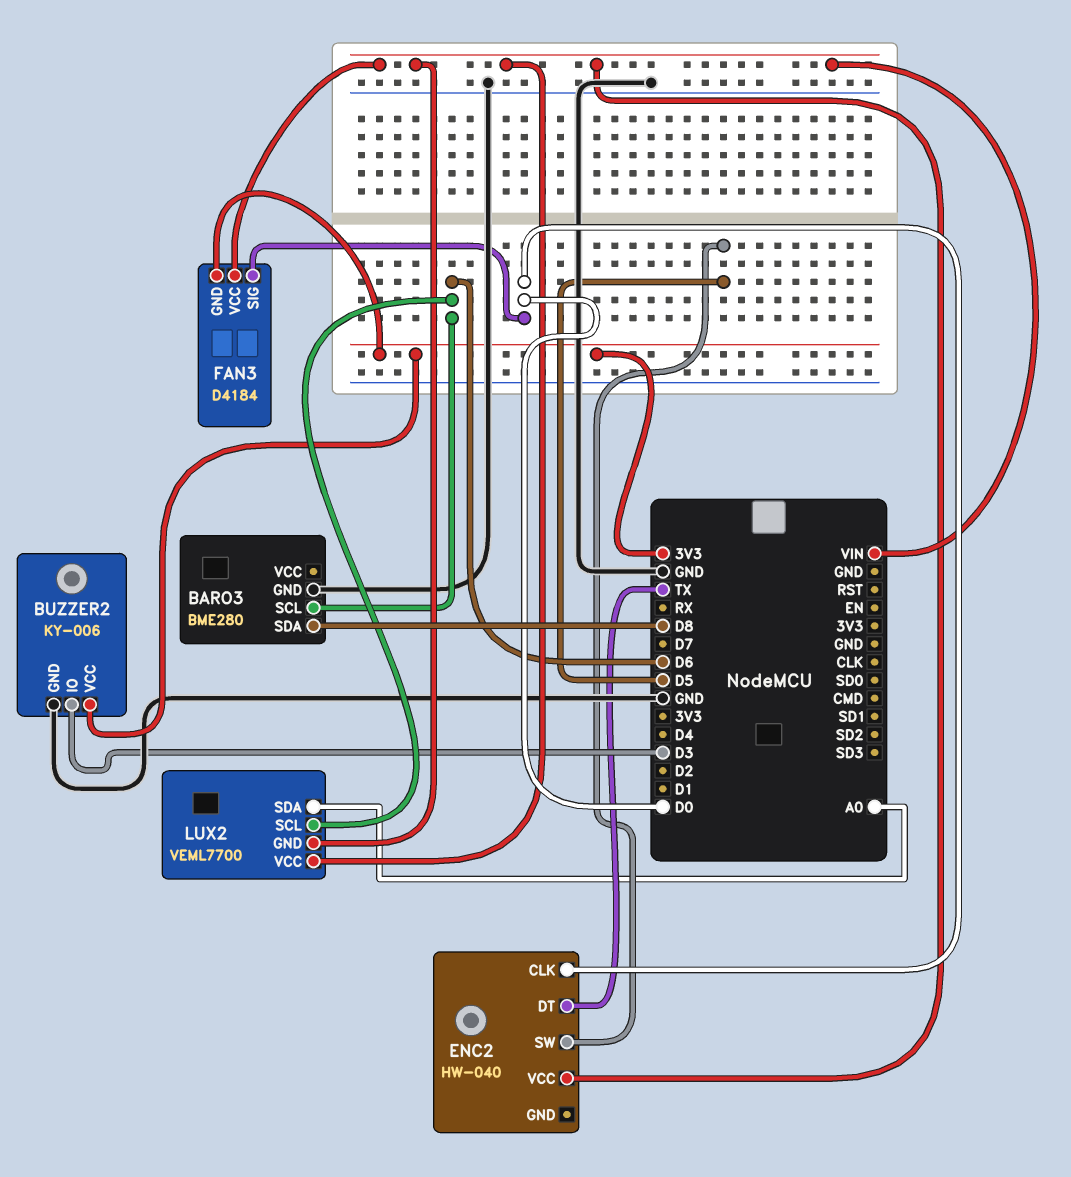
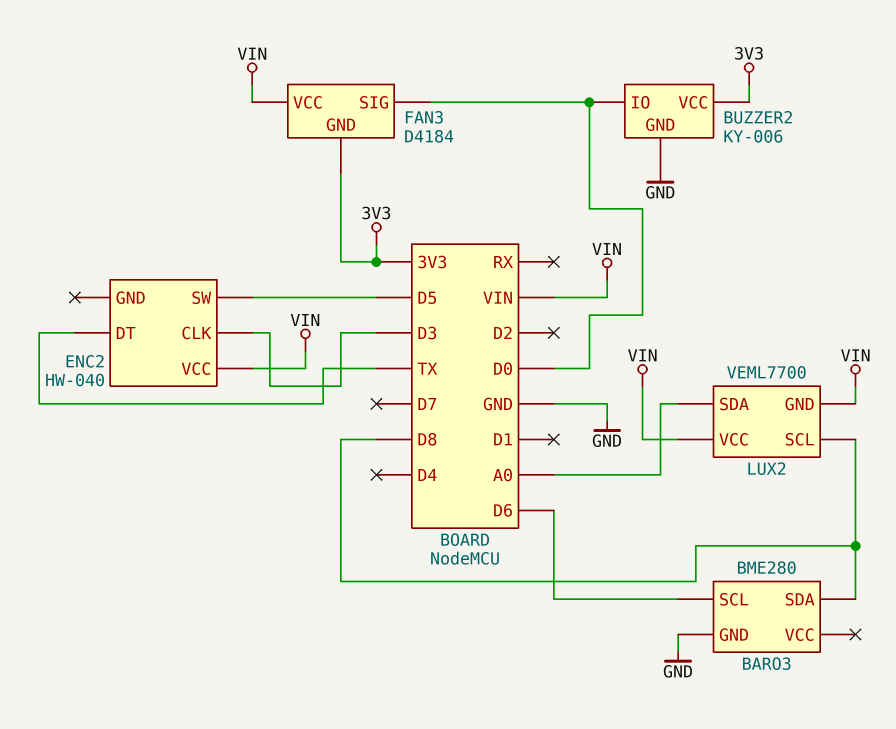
BUZZER2 pin IO: D3 -> D0
ENC2 pin CLK: D0 -> D3
LUX2 pin SCL: D6 -> D8

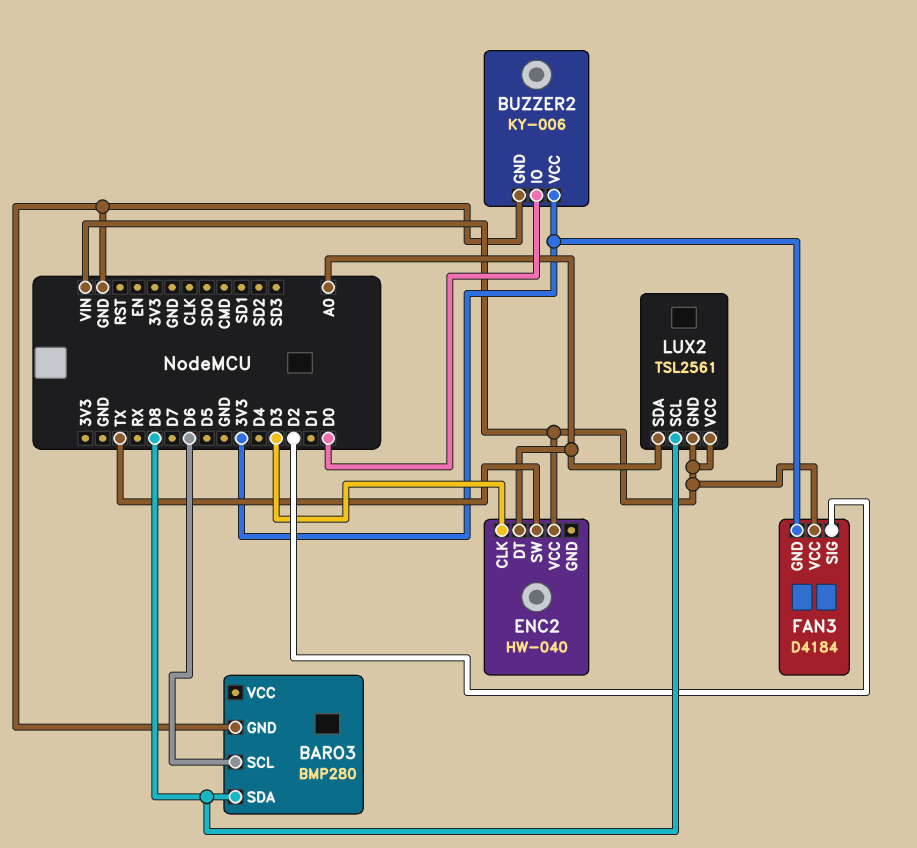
BARO3: BME280 -> BMP280
ENC2 pin DT: TX -> A0
ENC2 pin SW: D5 -> TX
FAN3 pin SIG: D0 -> D2
LUX2: VEML7700 -> TSL2561

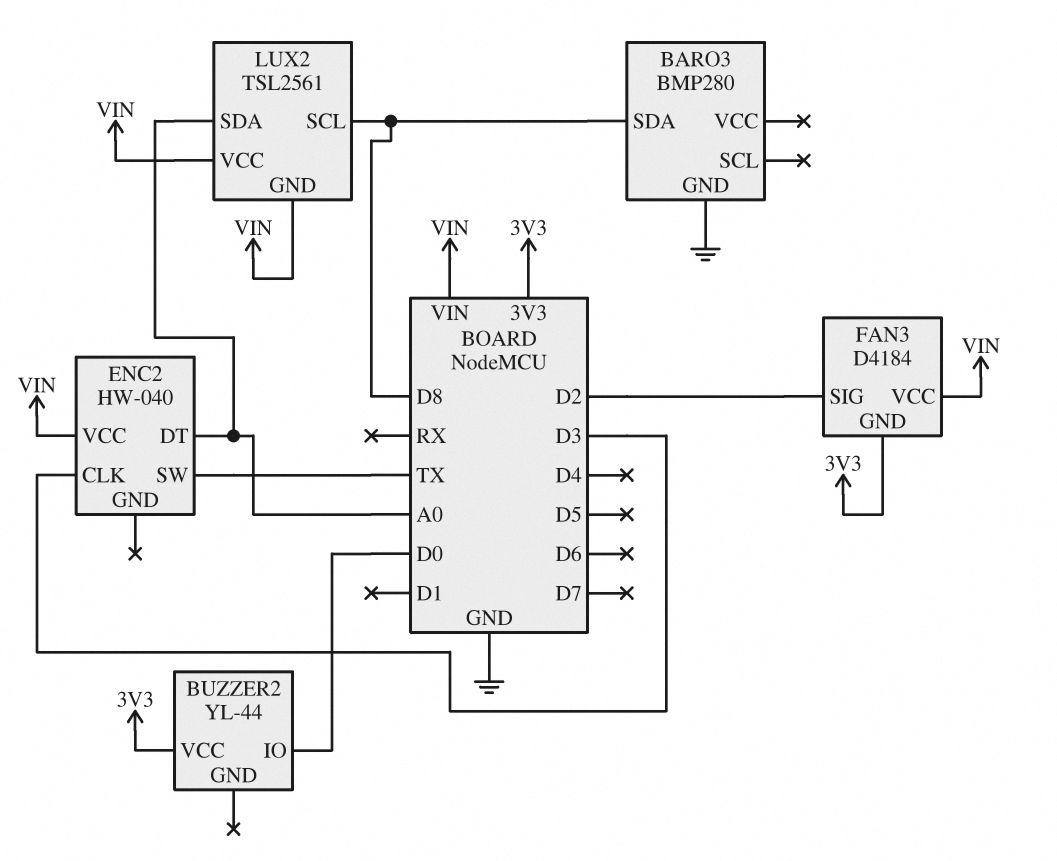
BARO3 pin SCL: D6 -> none
BUZZER2: KY-006 -> YL-44
BUZZER2 pin GND: GND -> none

